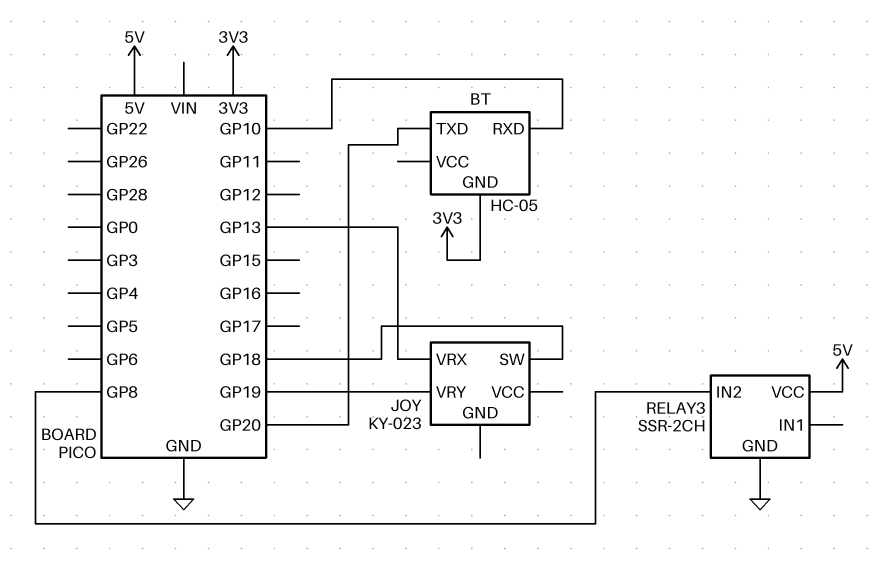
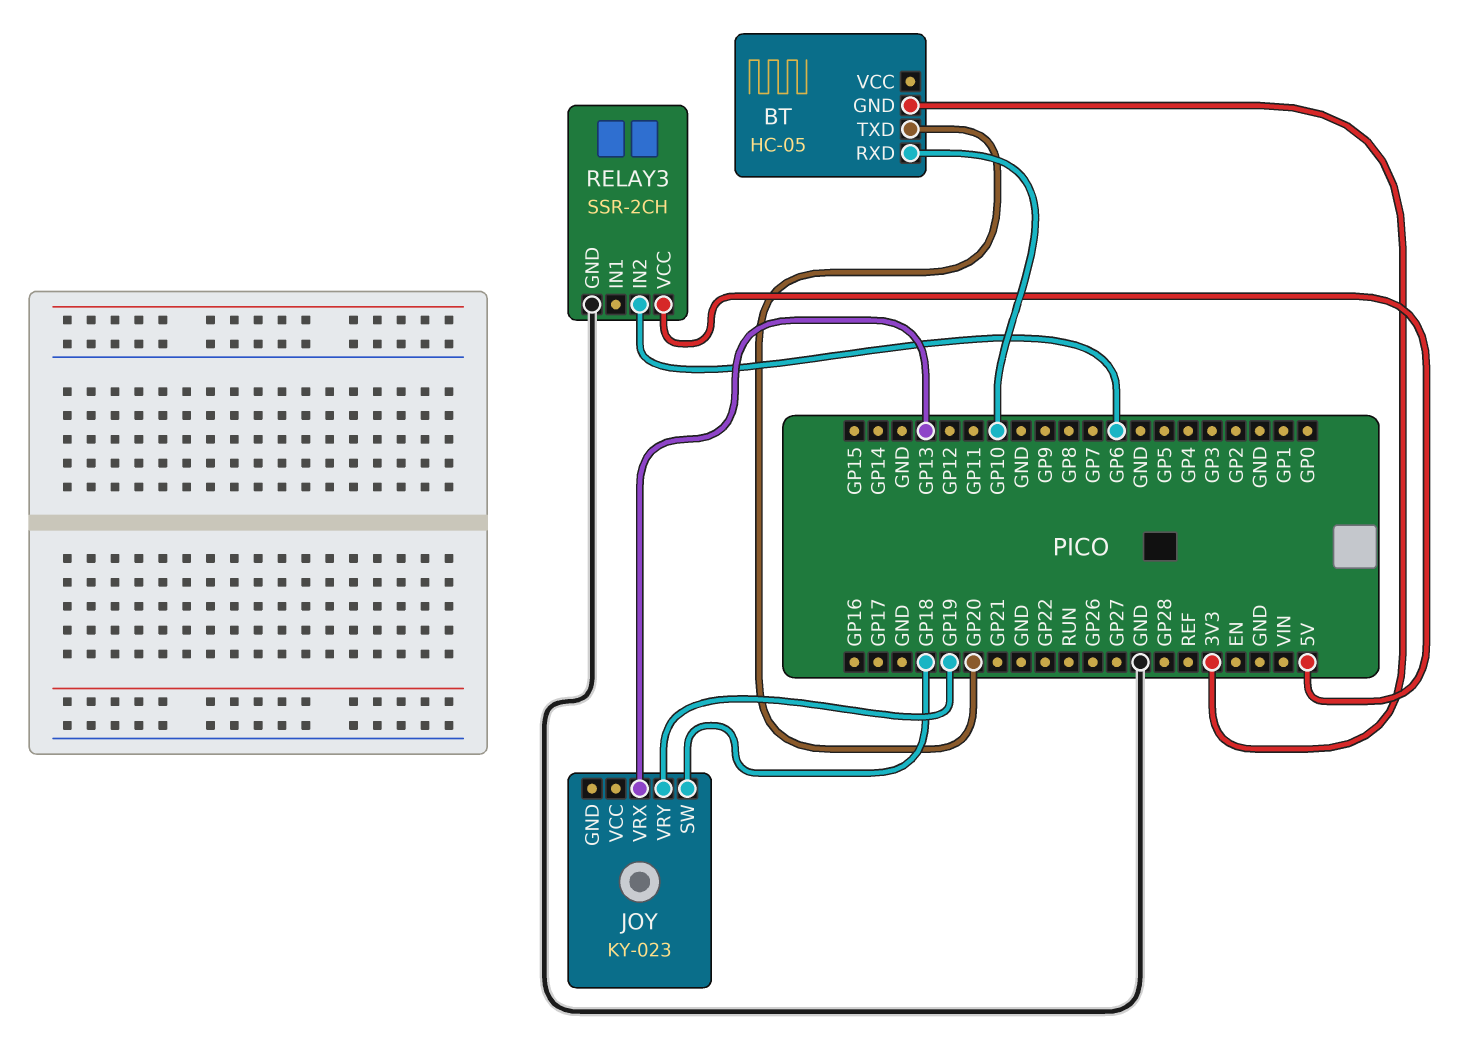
RELAY3 pin IN2: GP8 -> GP6

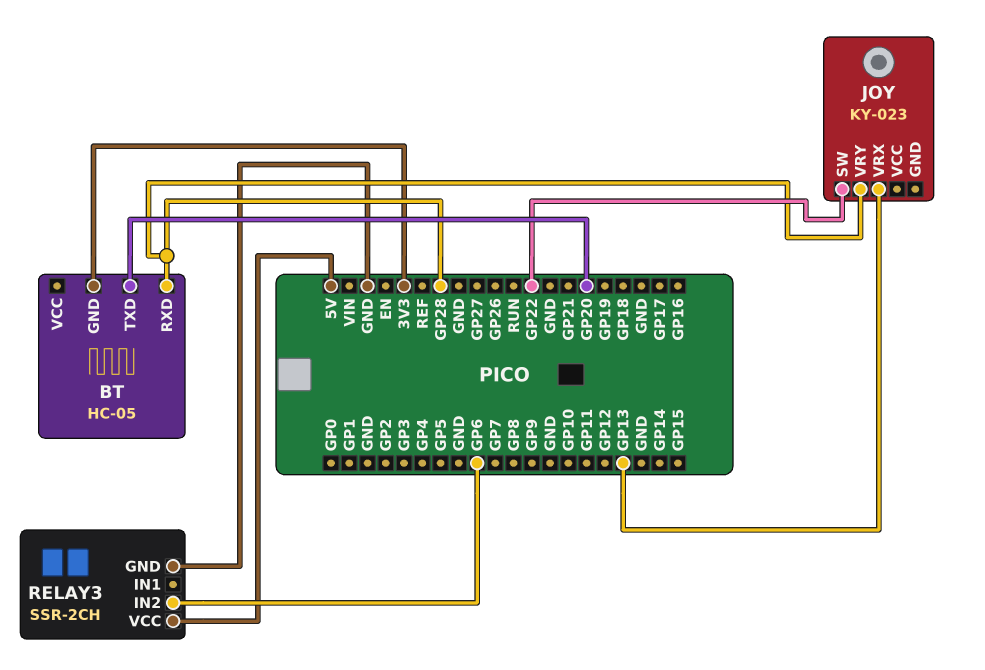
BT pin RXD: GP10 -> GP28
JOY pin SW: GP18 -> GP22
JOY pin VRY: GP19 -> GP28

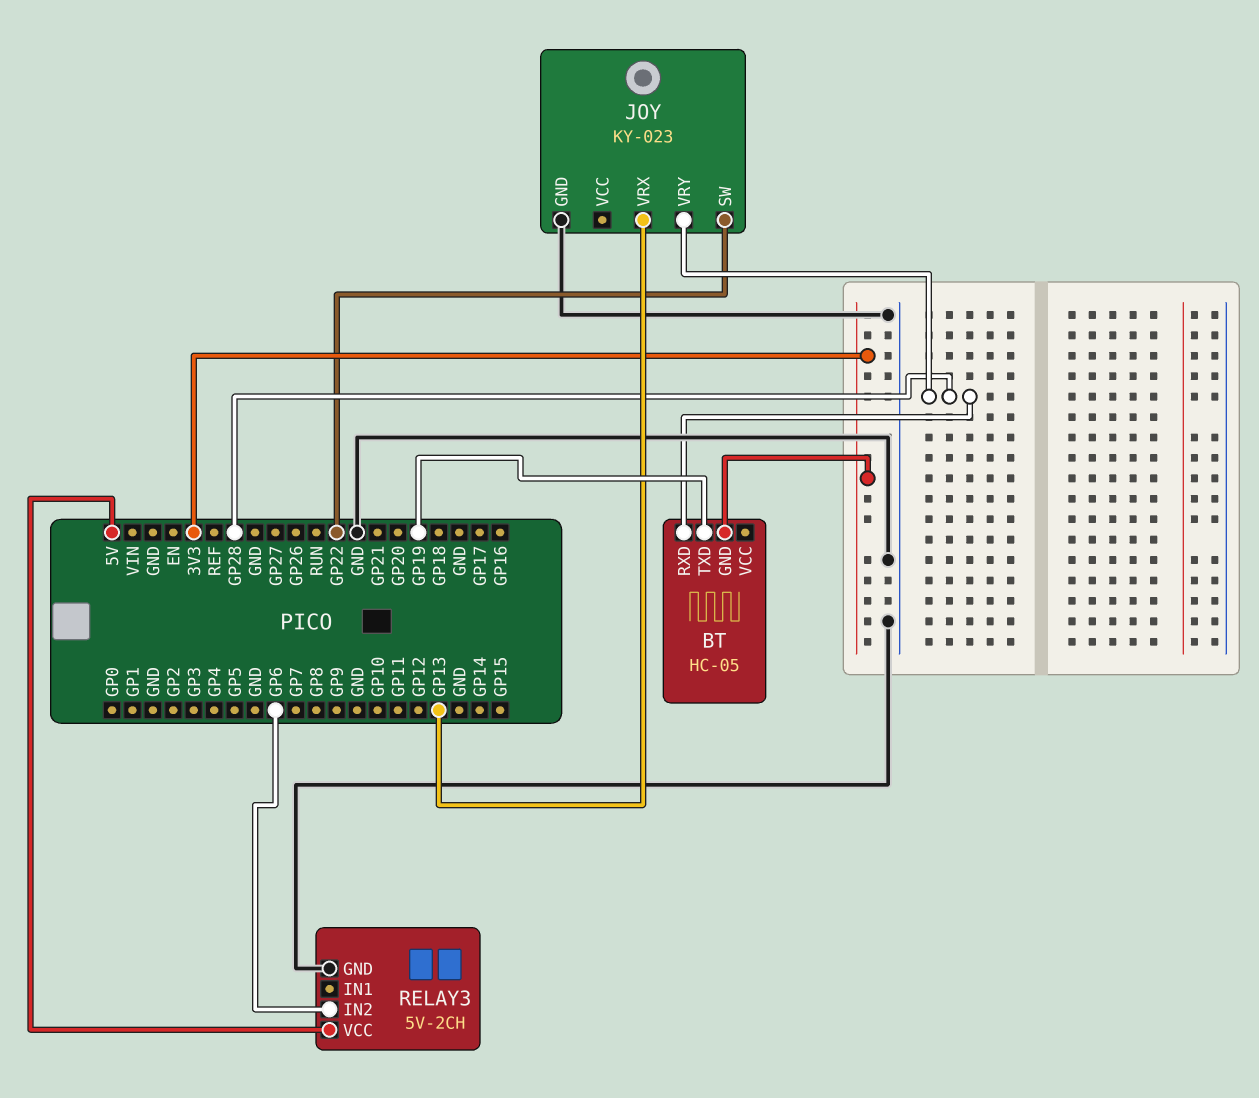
BT pin TXD: GP20 -> GP19
JOY pin GND: none -> GND
RELAY3: SSR-2CH -> 5V-2CH

